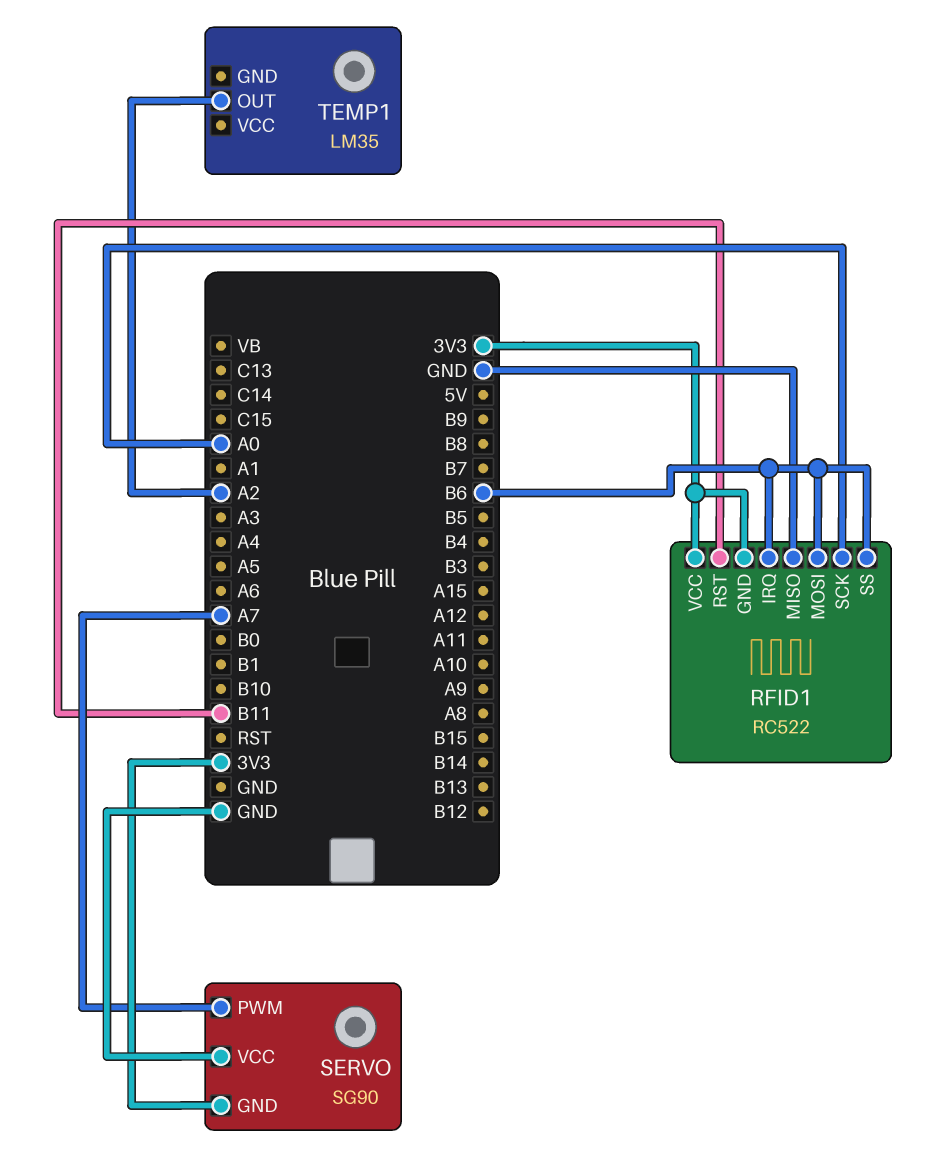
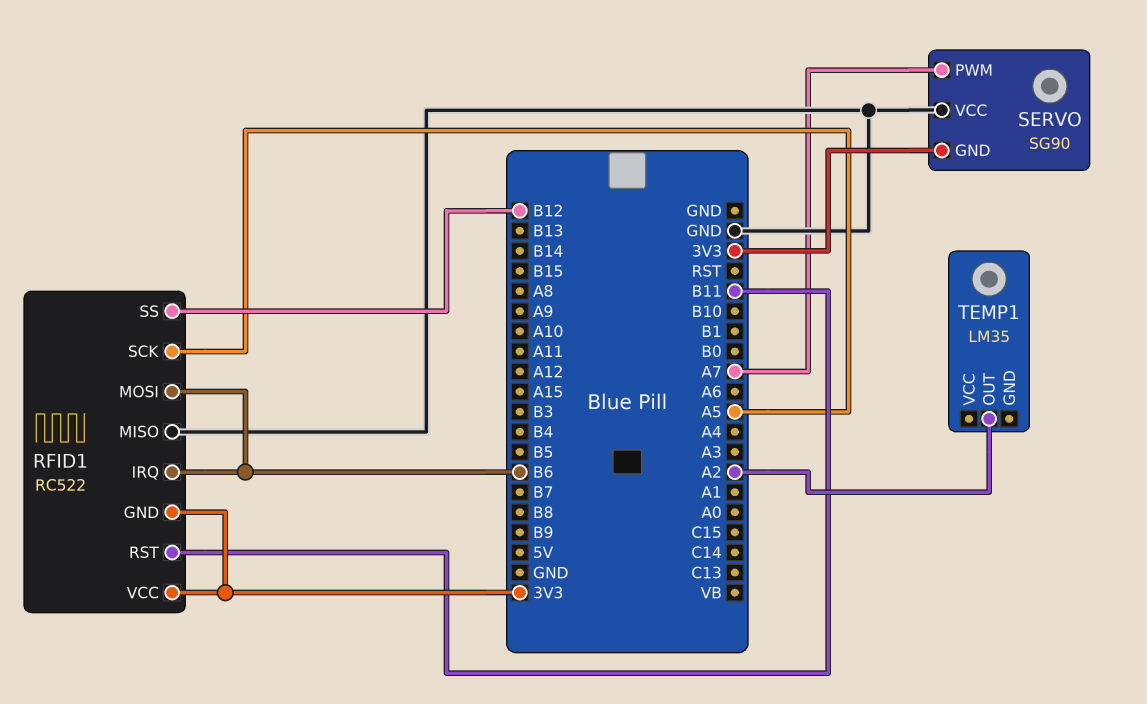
RFID1 pin SCK: A0 -> A5
RFID1 pin SS: B6 -> B12

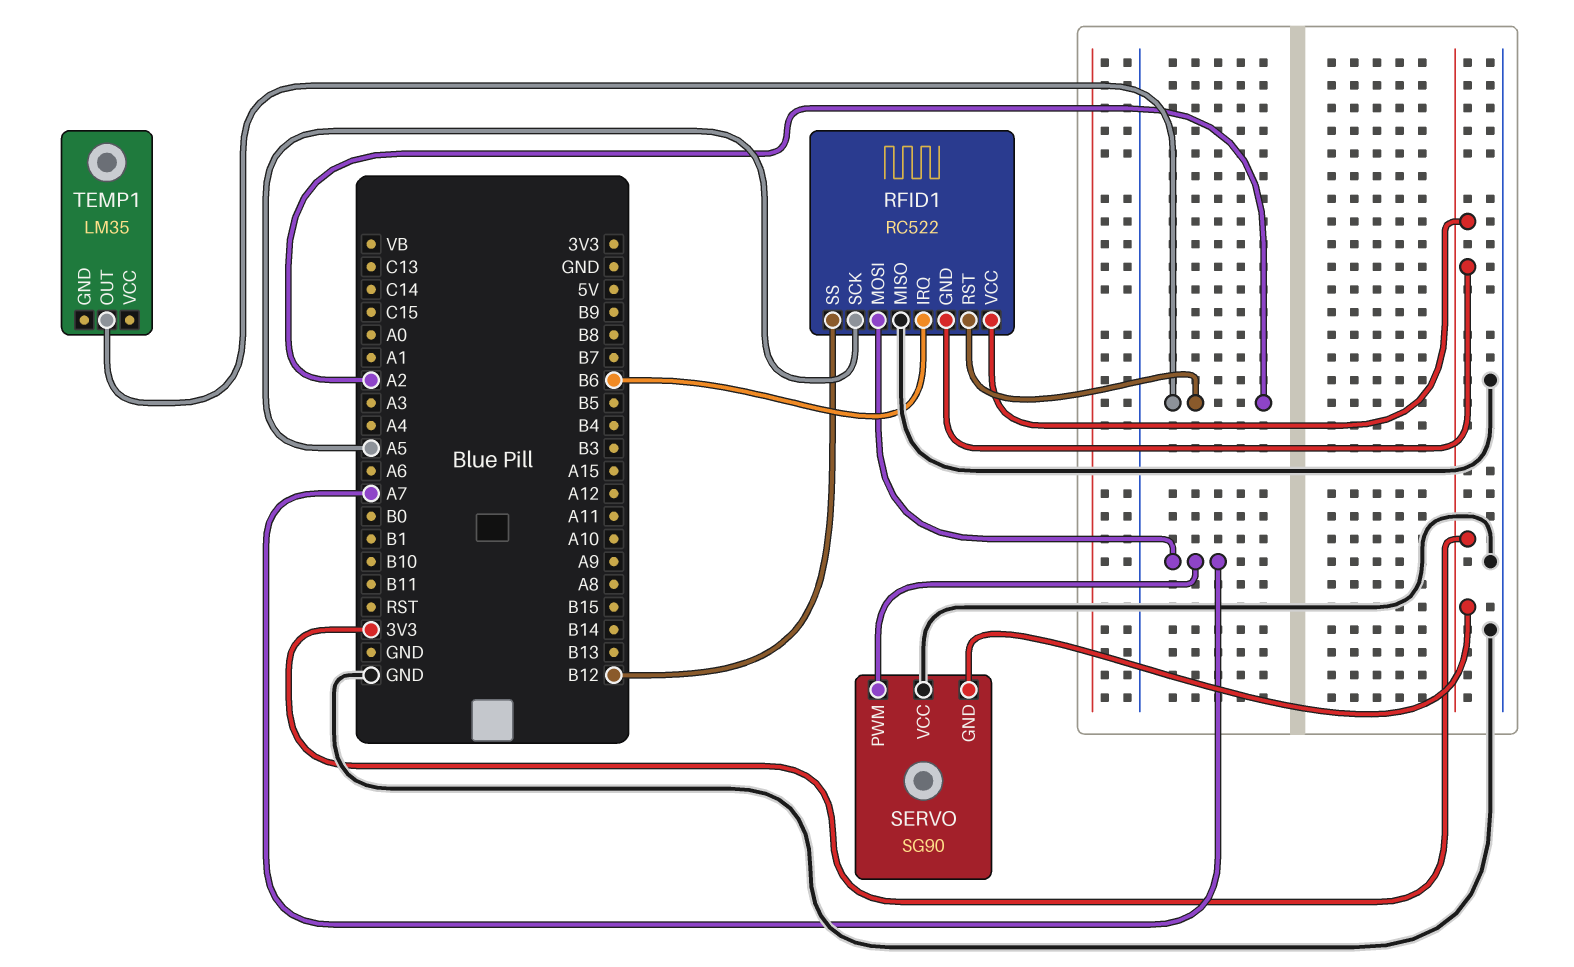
RFID1 pin MOSI: B6 -> A7
RFID1 pin RST: B11 -> A2

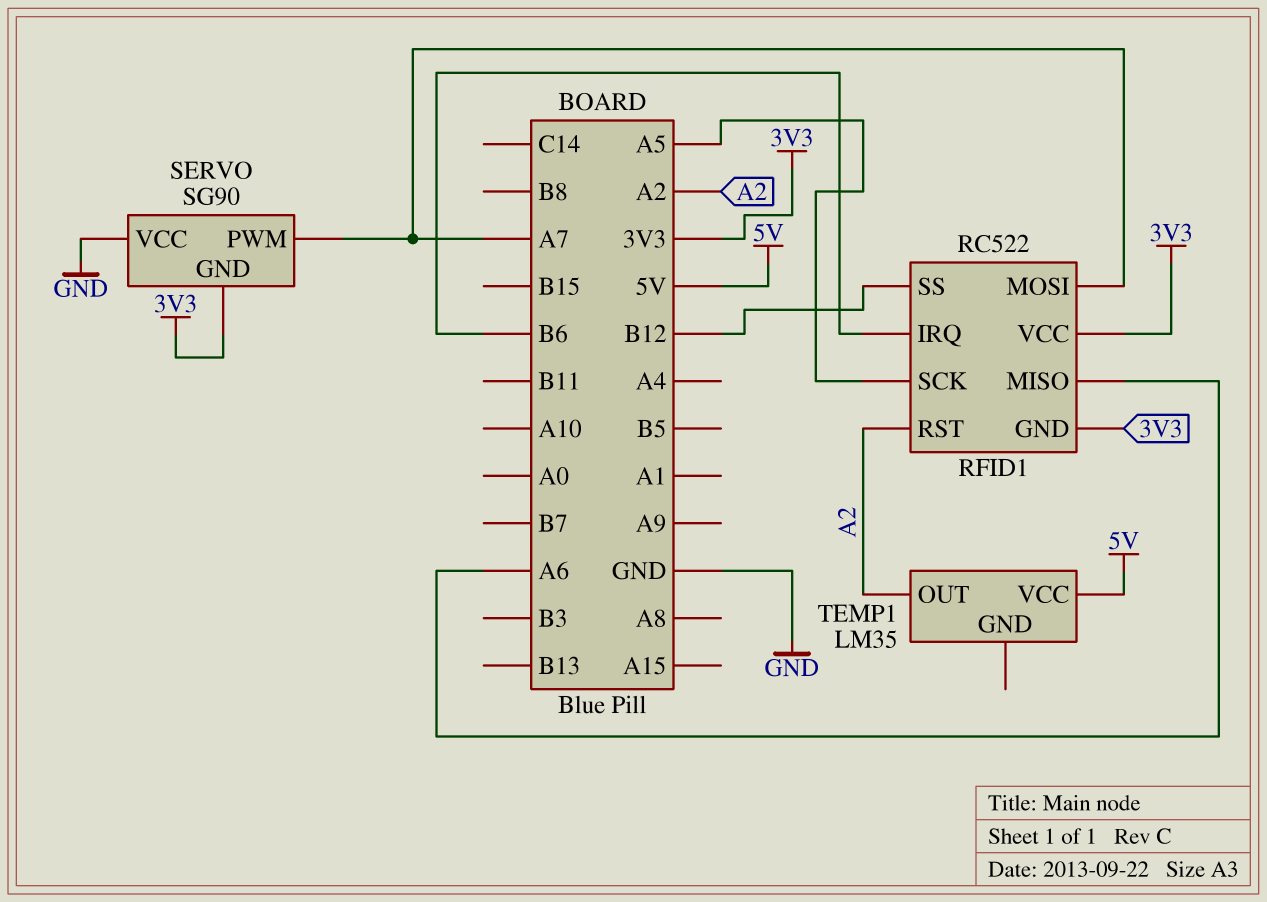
RFID1 pin MISO: GND -> A6
TEMP1 pin VCC: none -> 5V

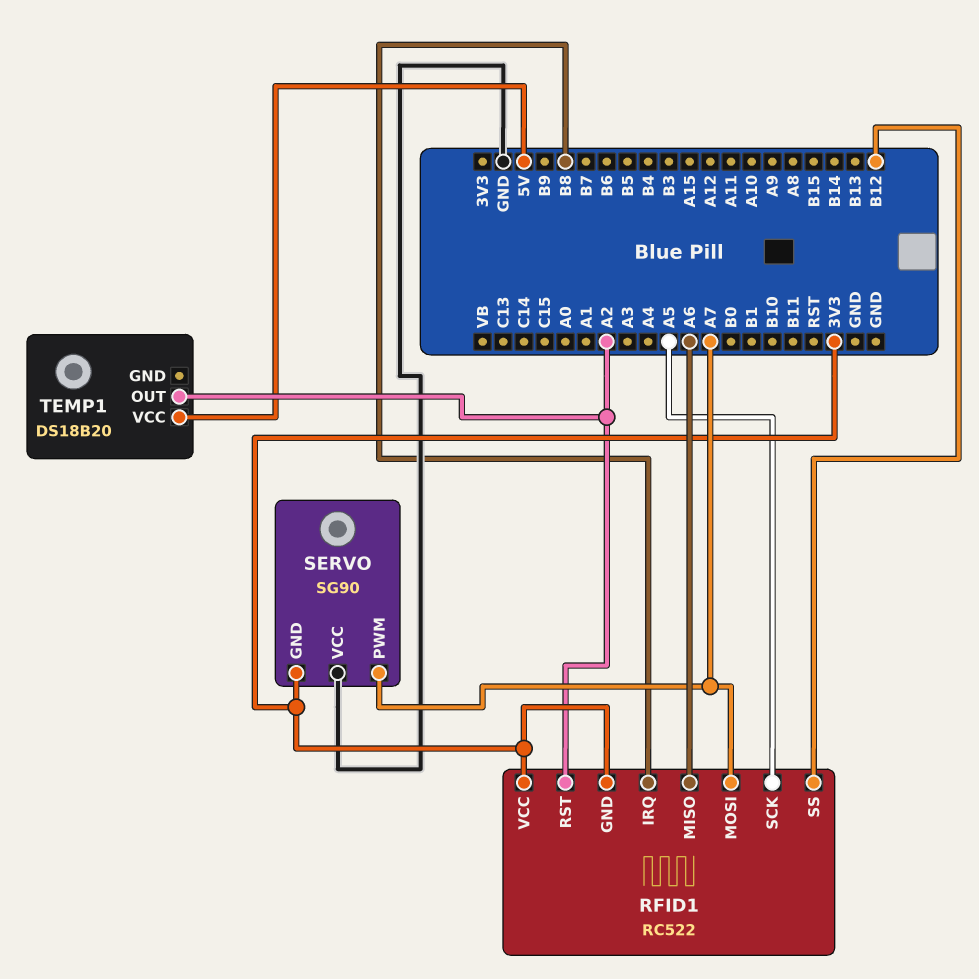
RFID1 pin IRQ: B6 -> B8
TEMP1: LM35 -> DS18B20

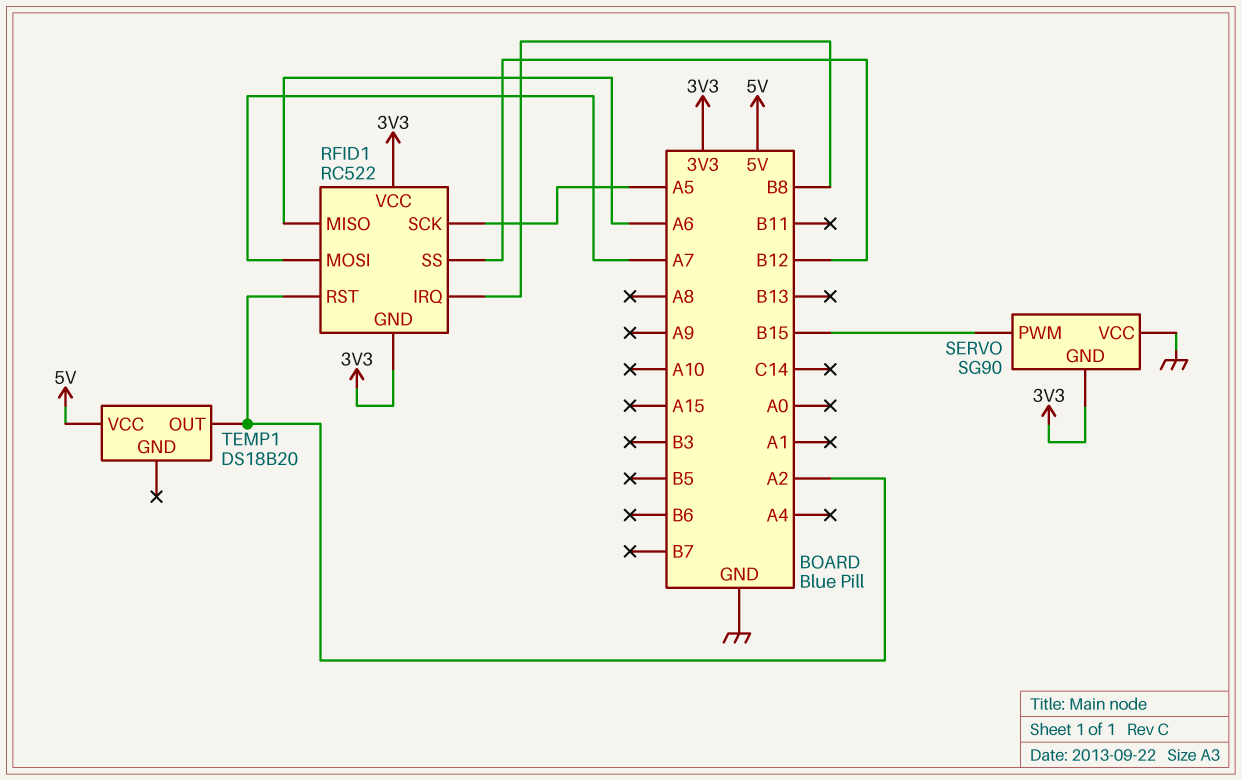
SERVO pin PWM: A7 -> B15

